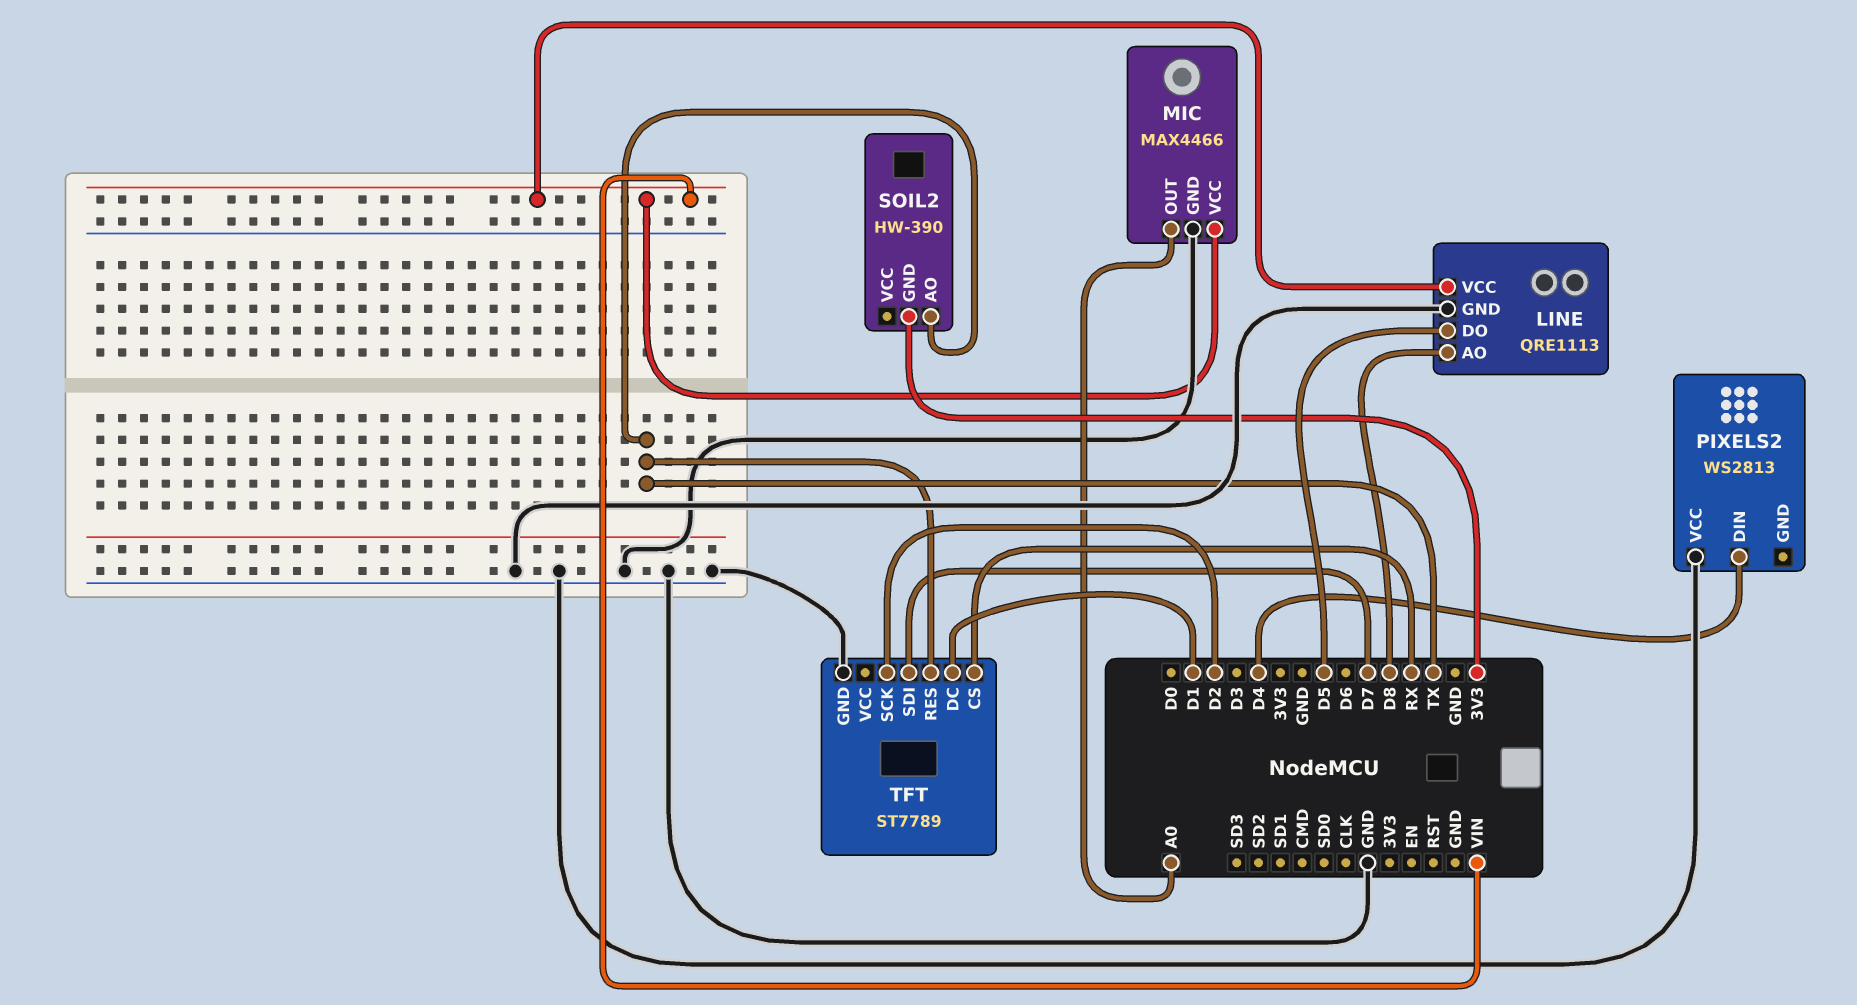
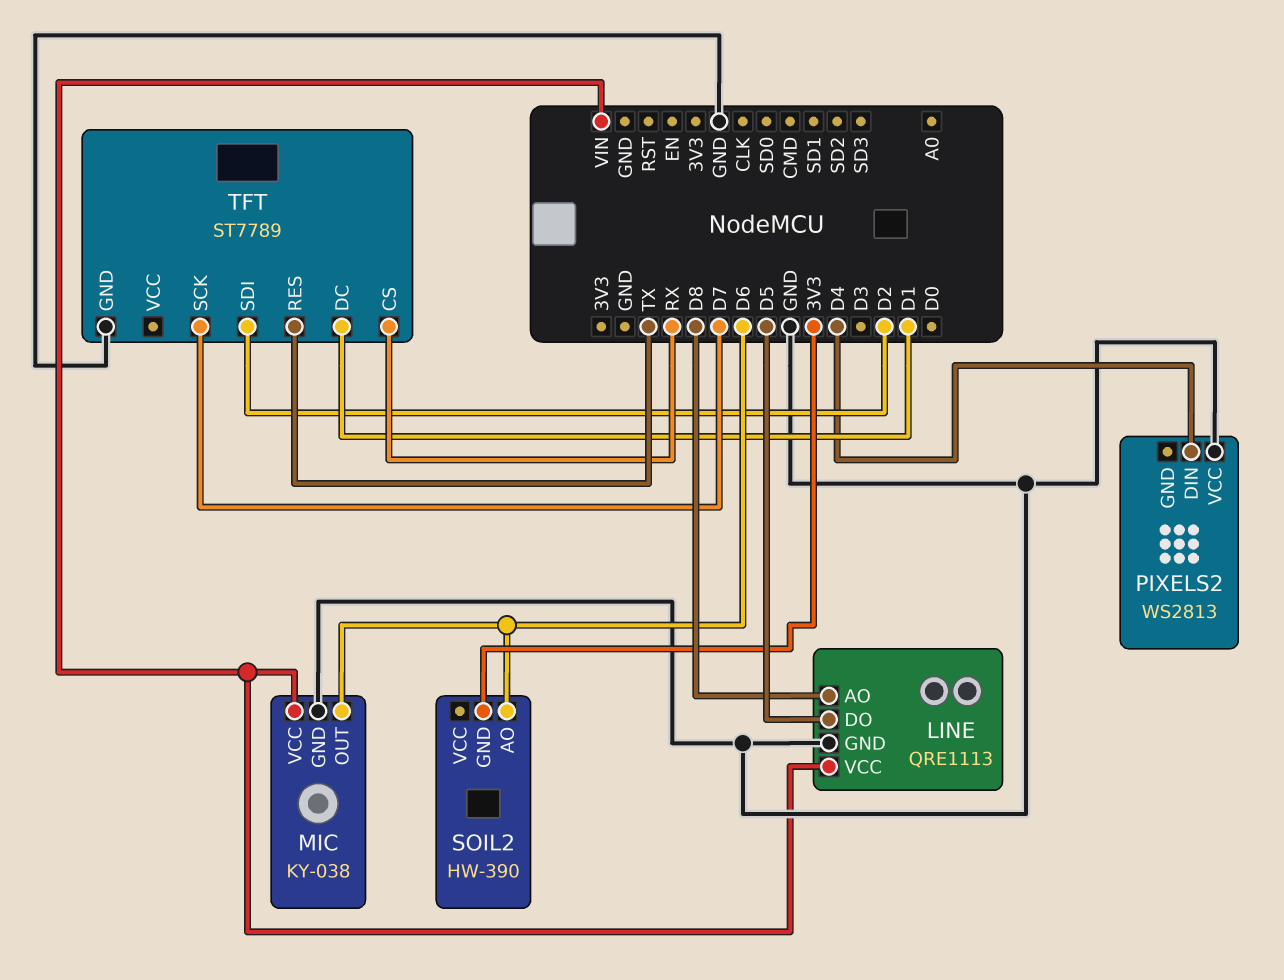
MIC: MAX4466 -> KY-038
MIC pin OUT: A0 -> D6
SOIL2 pin AO: TX -> D6
TFT pin SCK: D2 -> D7
TFT pin SDI: D7 -> D2

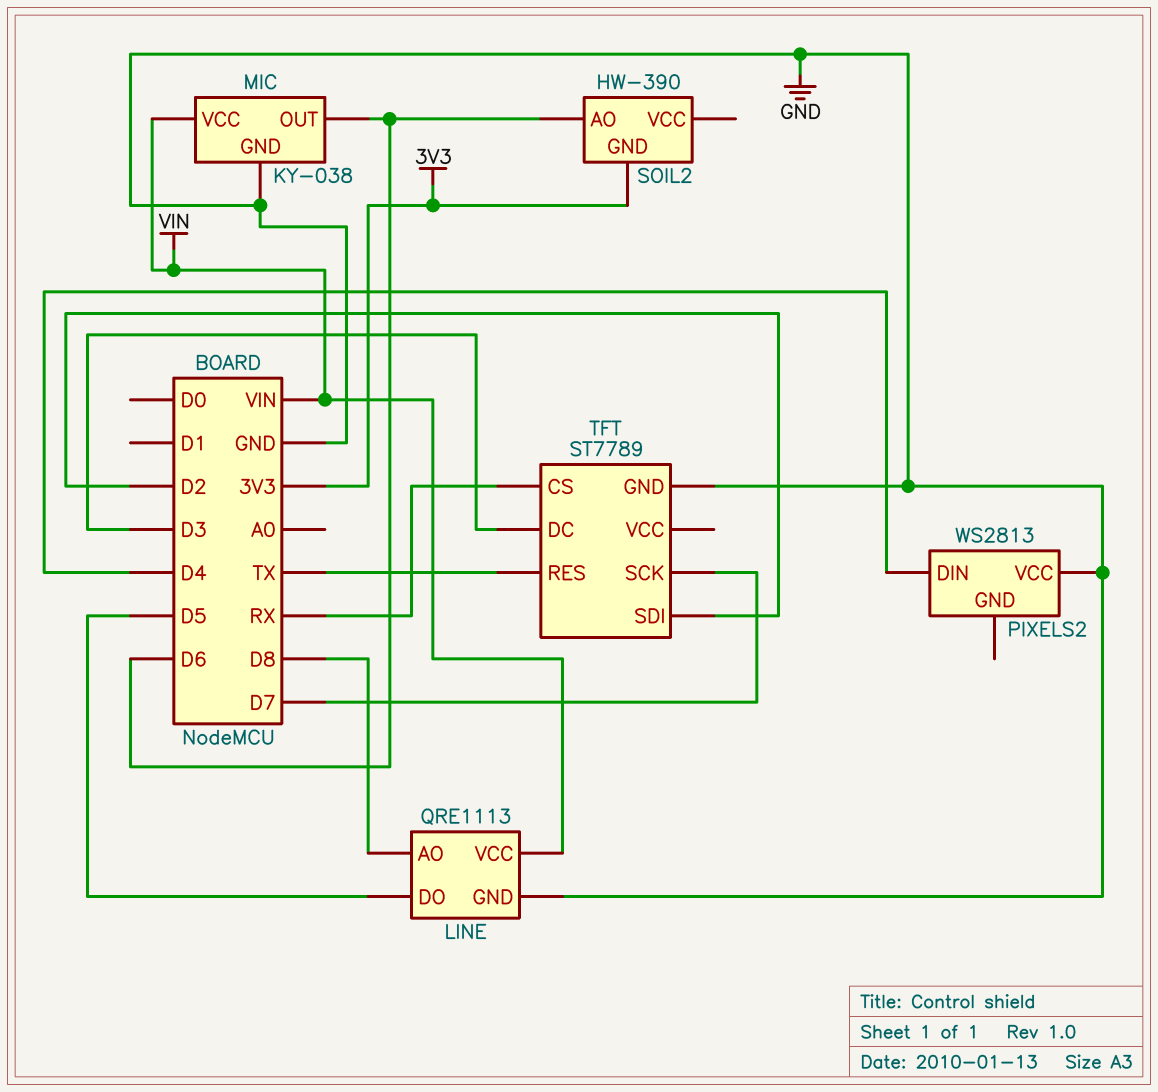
TFT pin DC: D1 -> D3

